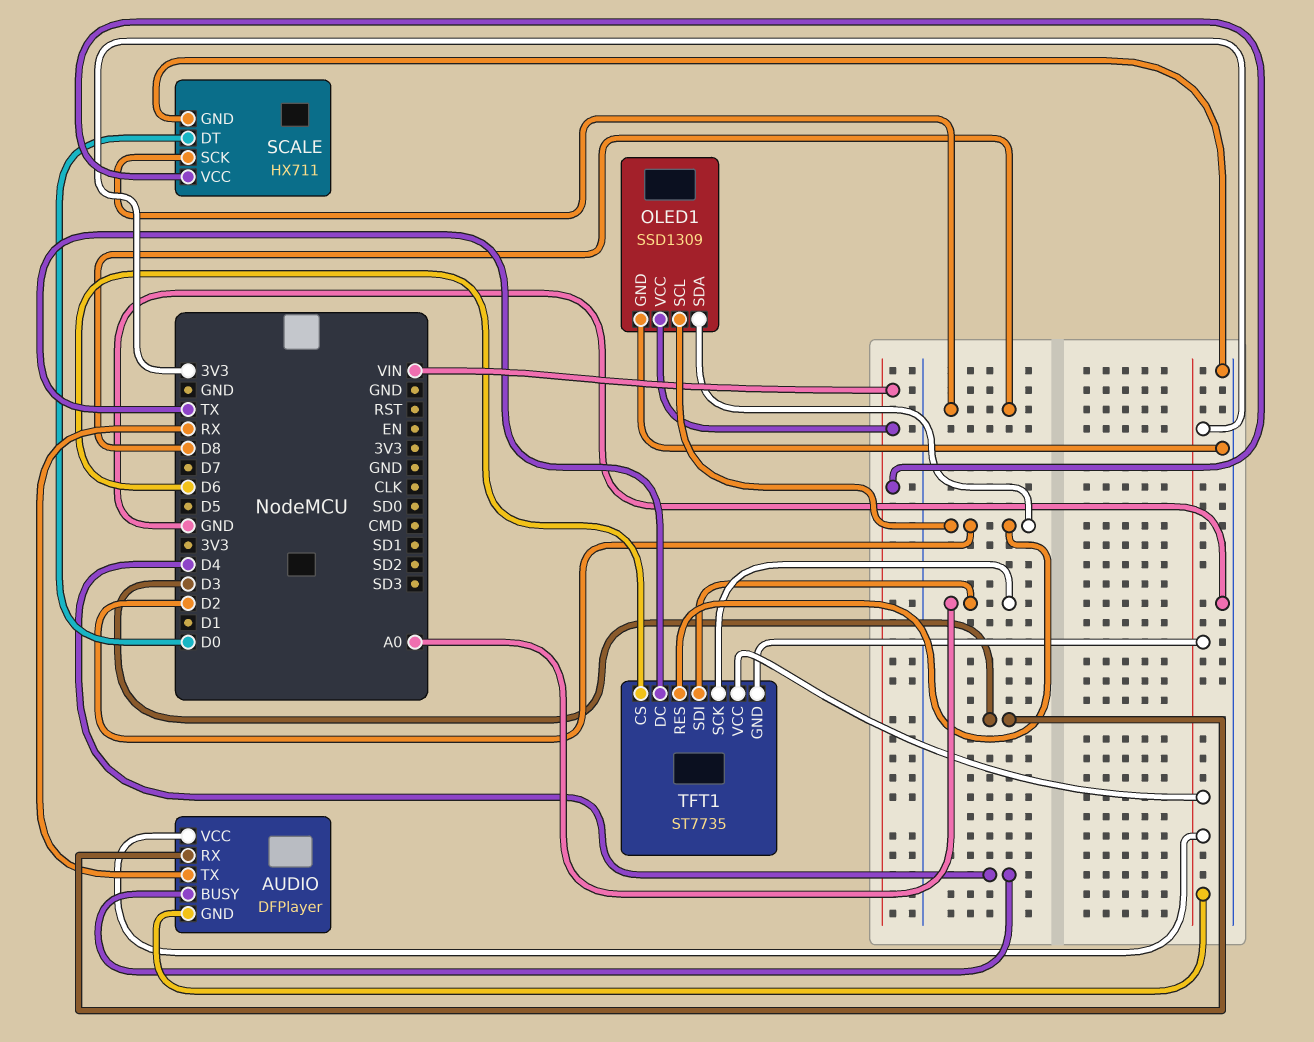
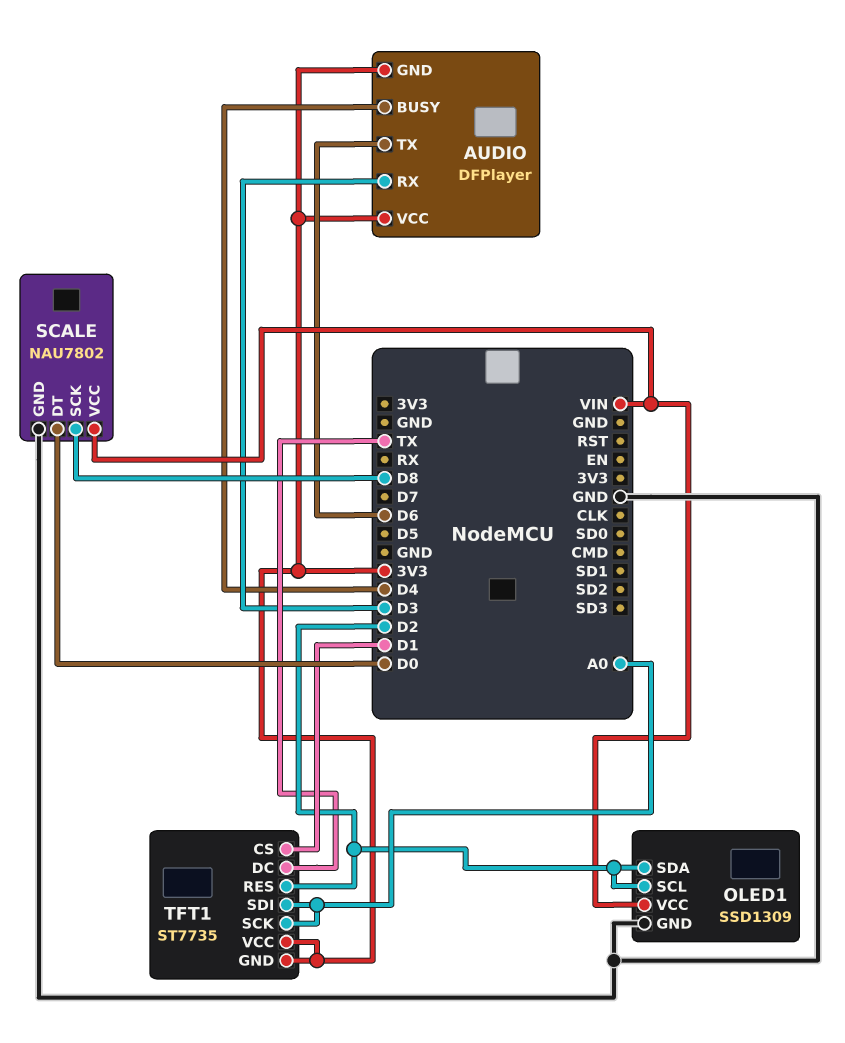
AUDIO pin TX: RX -> D6
SCALE: HX711 -> NAU7802
TFT1 pin CS: D6 -> D1

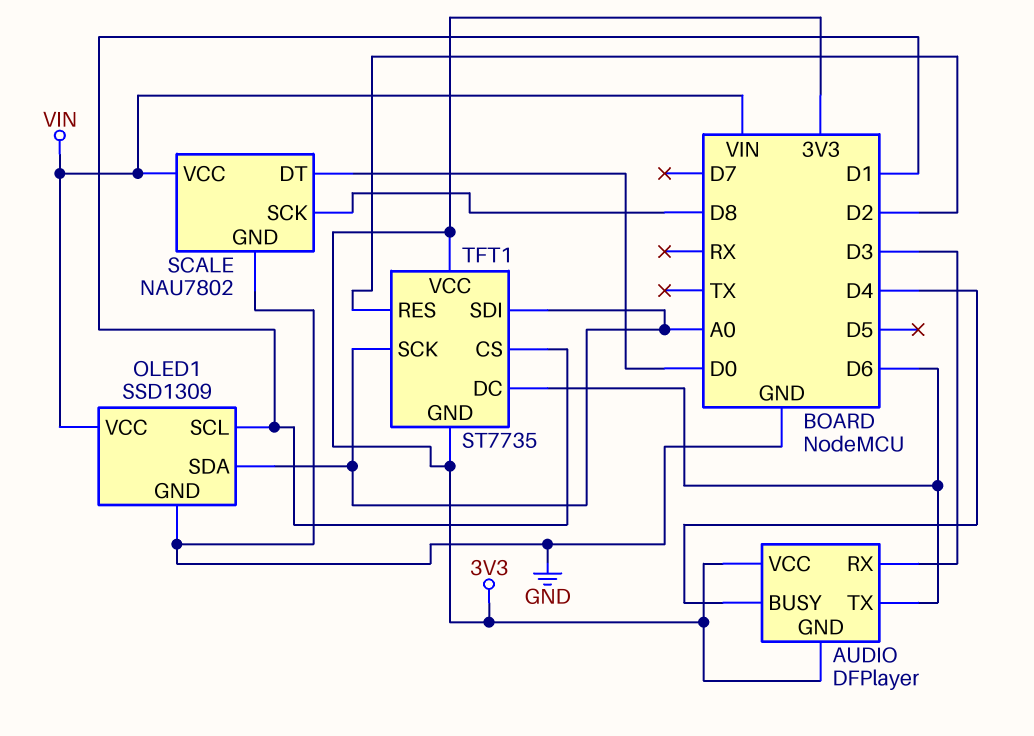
OLED1 pin SCL: D2 -> D1
OLED1 pin SDA: D2 -> A0
TFT1 pin DC: TX -> D6

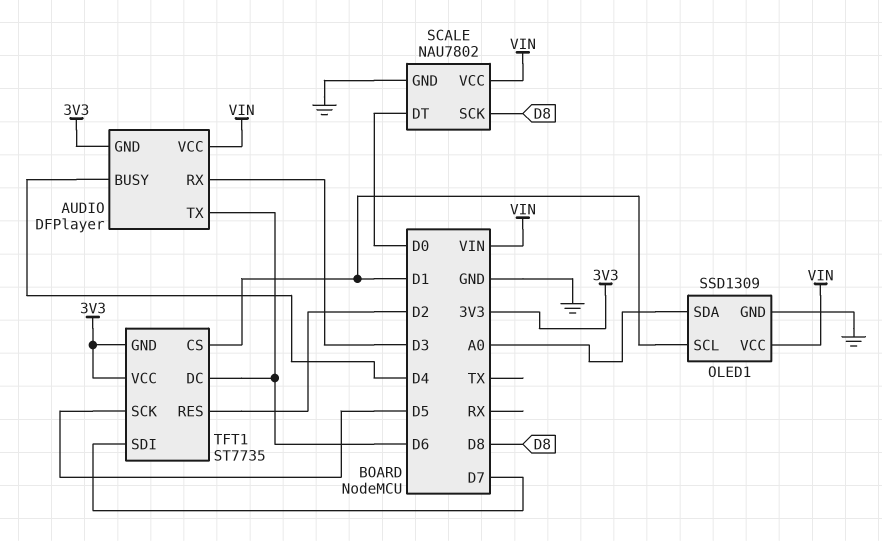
AUDIO pin VCC: 3V3 -> VIN
TFT1 pin SCK: A0 -> D5
TFT1 pin SDI: A0 -> D7

